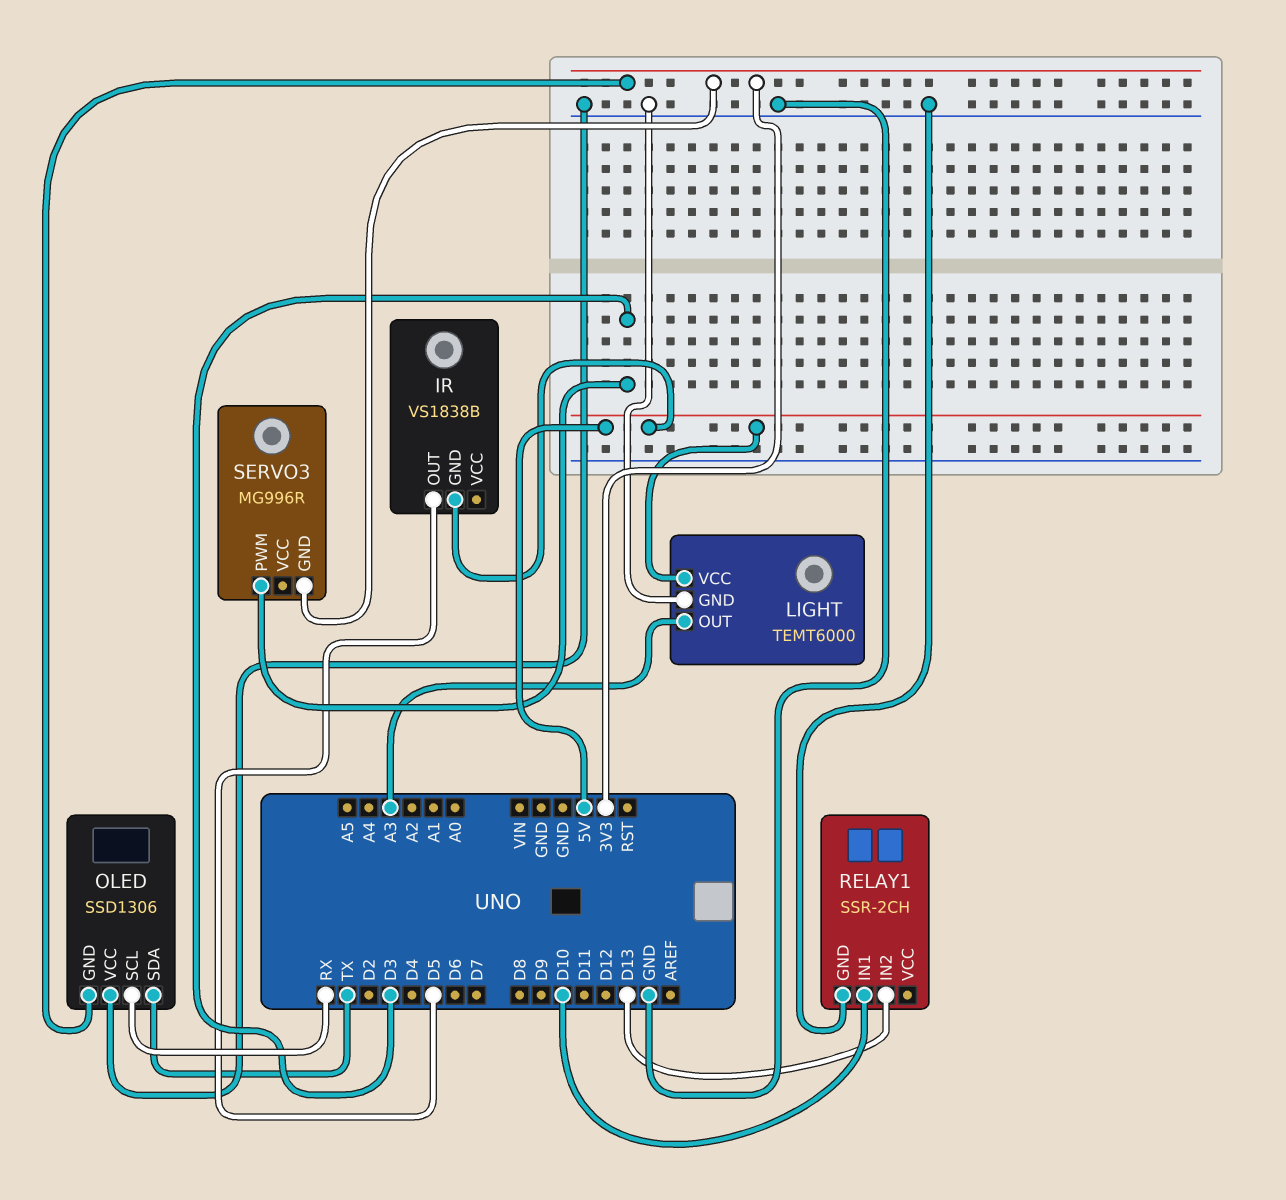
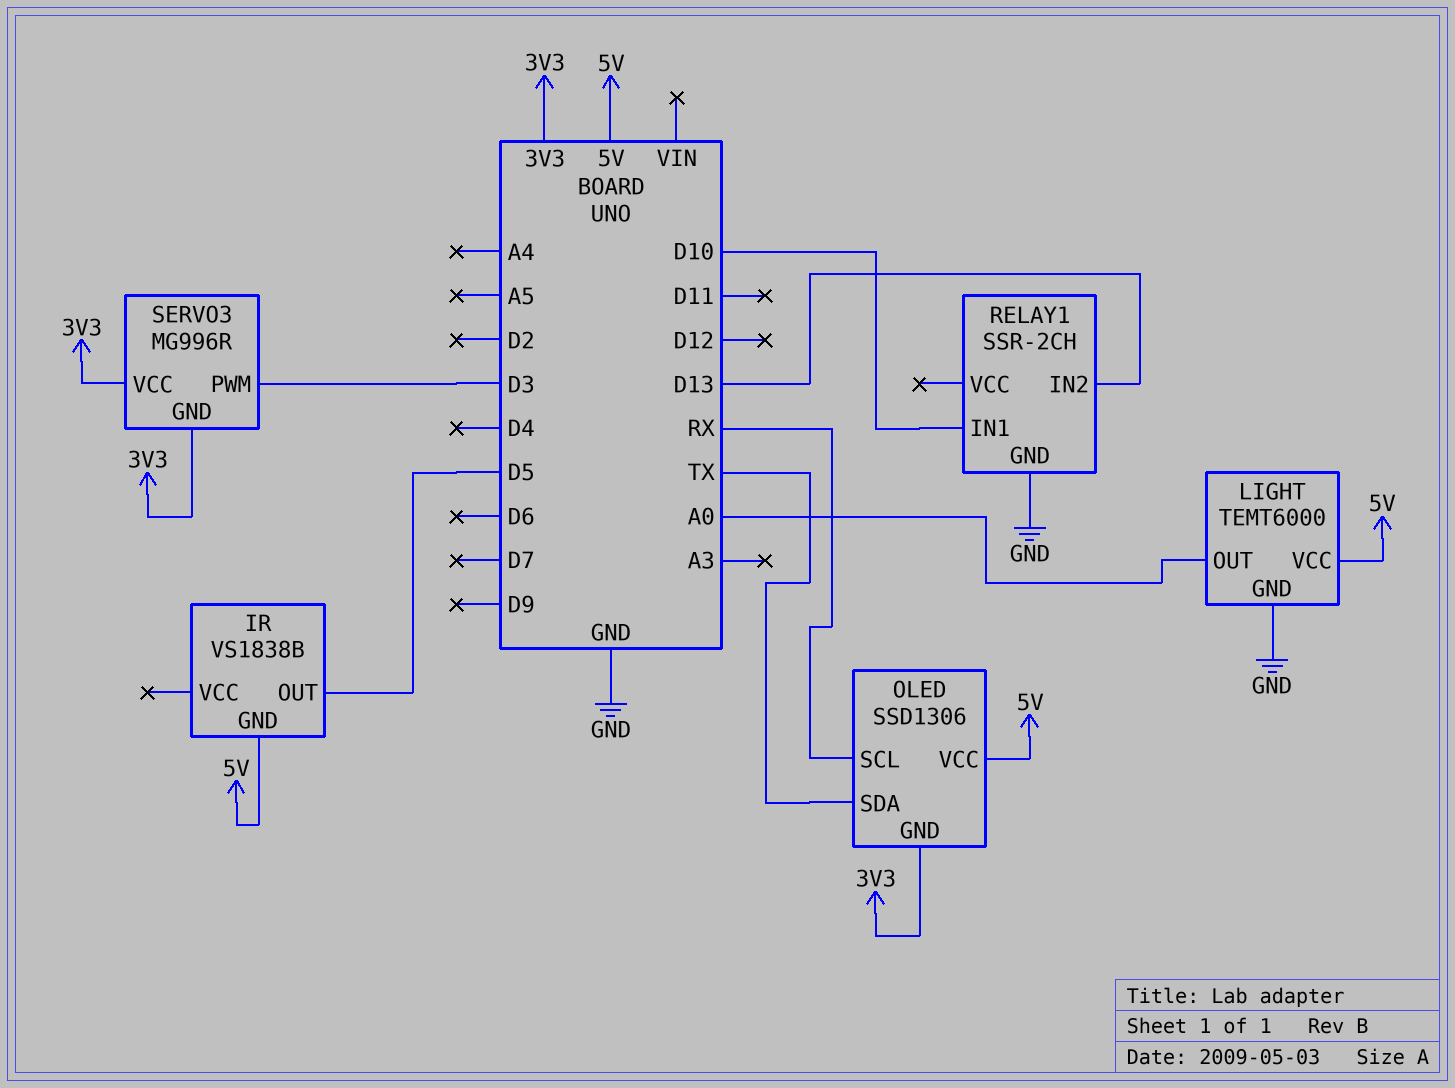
LIGHT pin OUT: A3 -> A0
OLED pin VCC: GND -> 5V
SERVO3 pin VCC: none -> 3V3

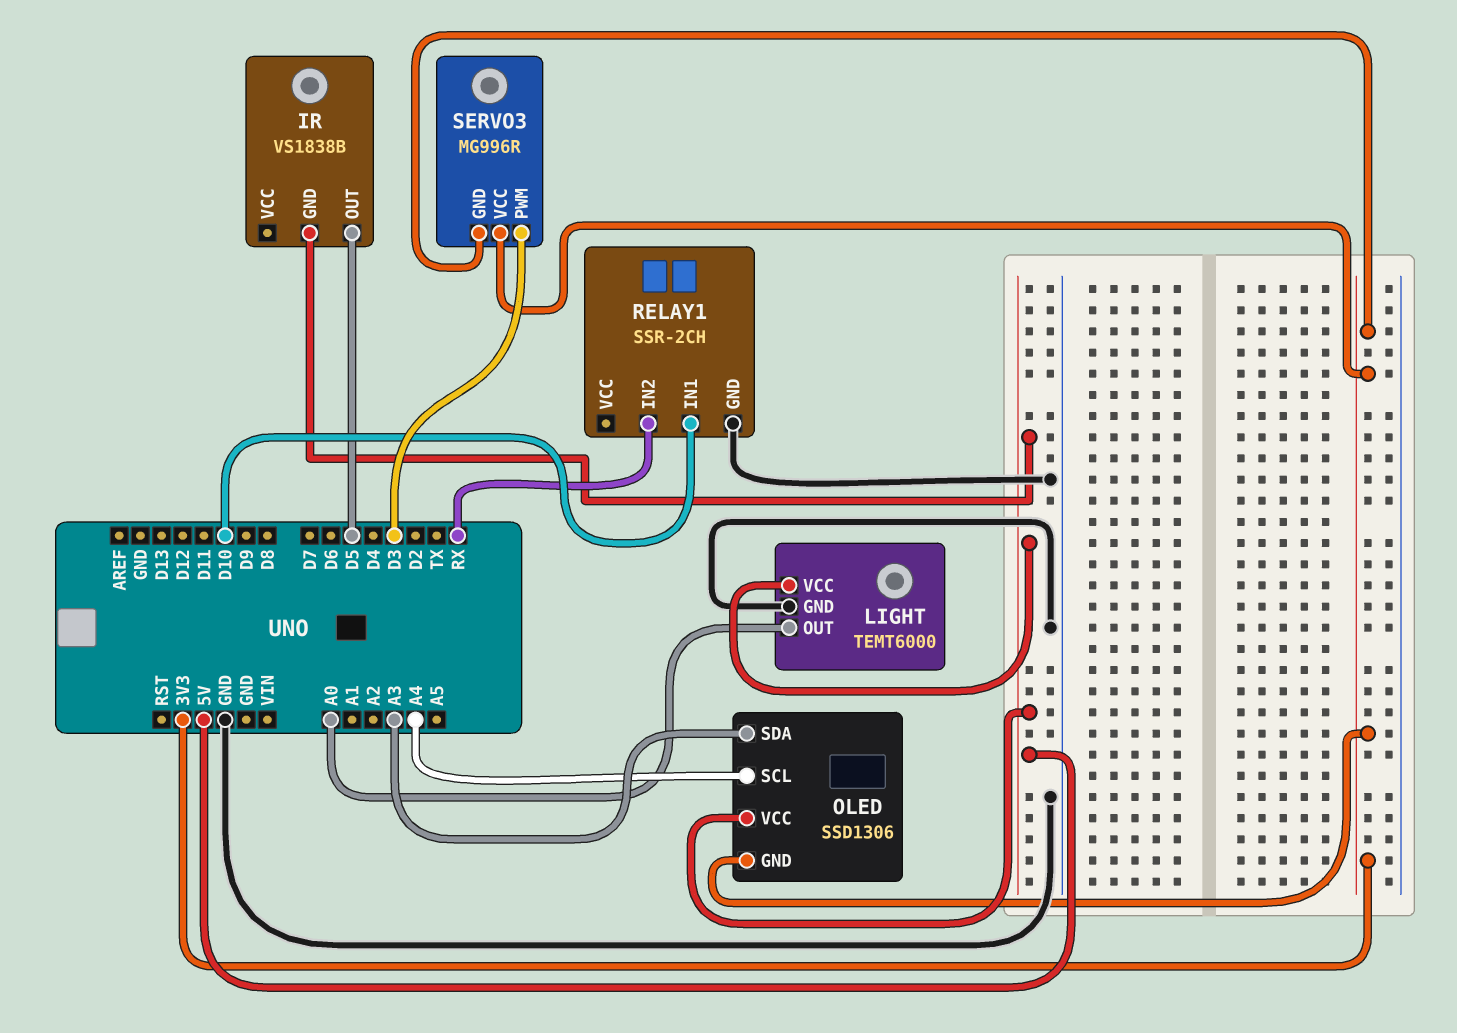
OLED pin SCL: RX -> A4
OLED pin SDA: TX -> A3
RELAY1 pin IN2: D13 -> RX

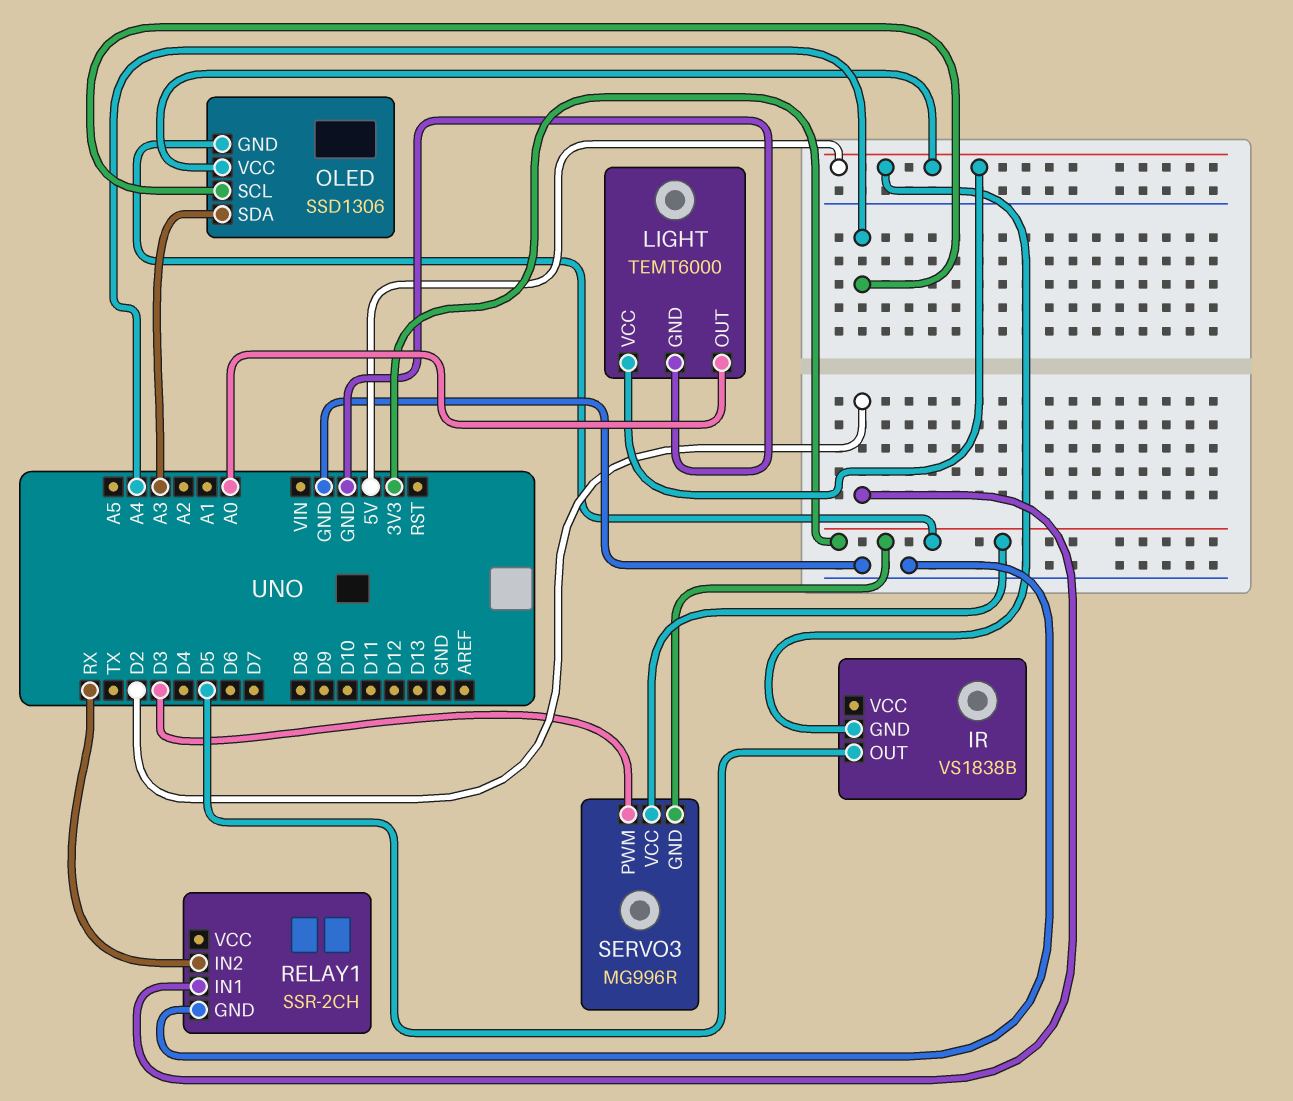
RELAY1 pin IN1: D10 -> D2

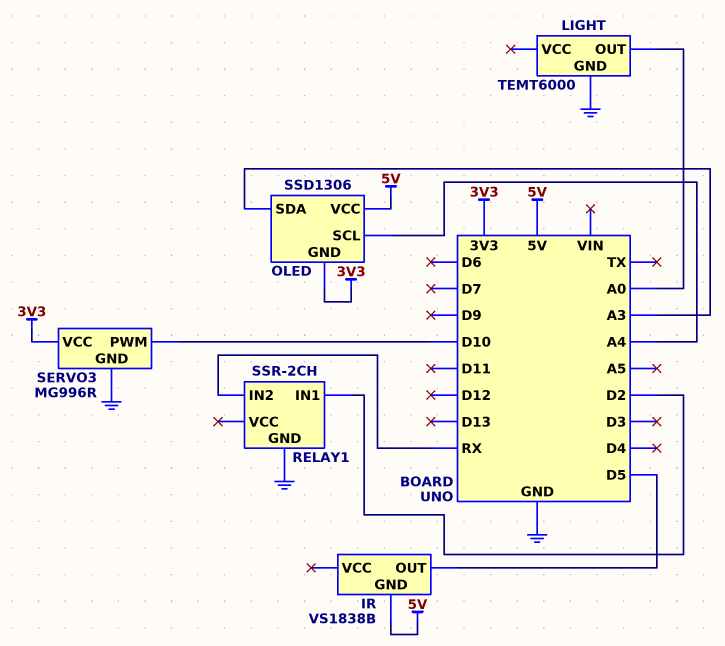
LIGHT pin VCC: 5V -> none
SERVO3 pin GND: 3V3 -> GND
SERVO3 pin PWM: D3 -> D10

